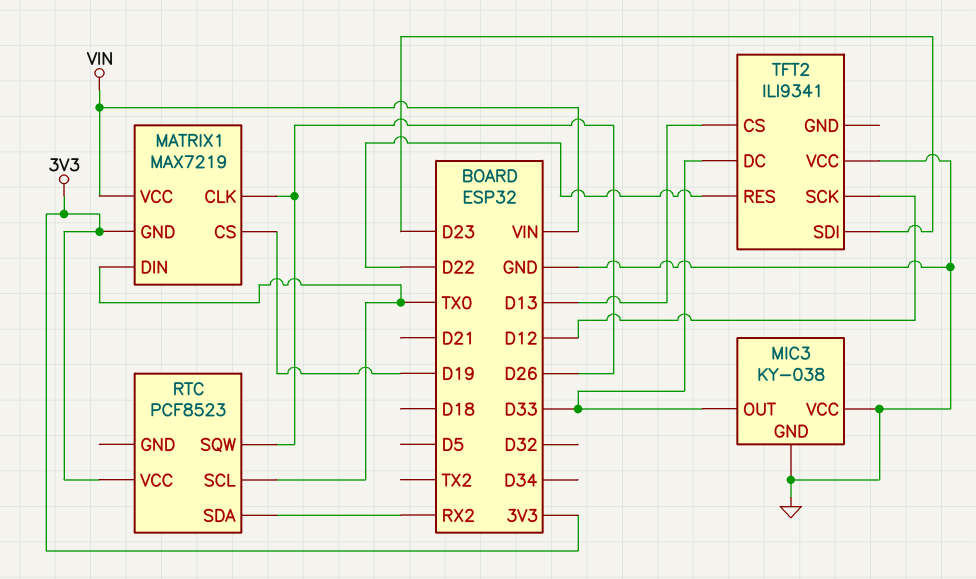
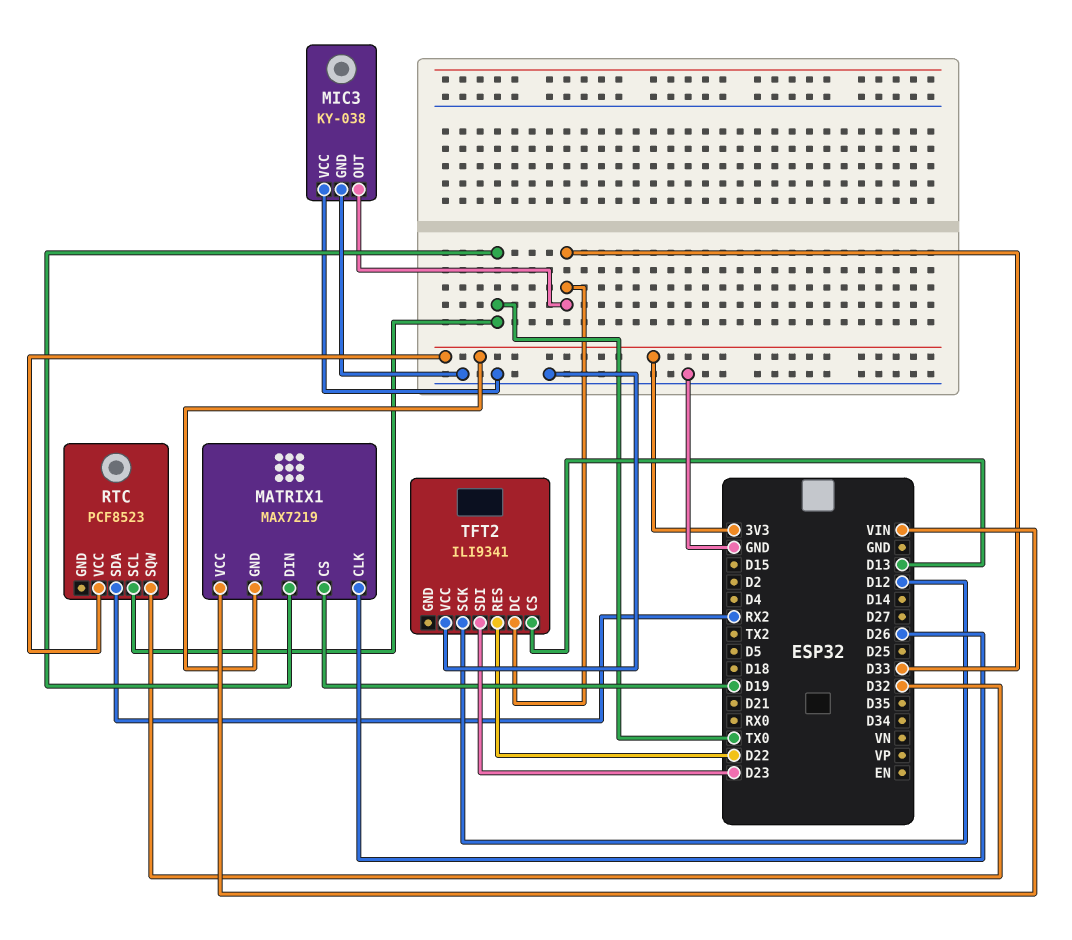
RTC pin SQW: D26 -> D32

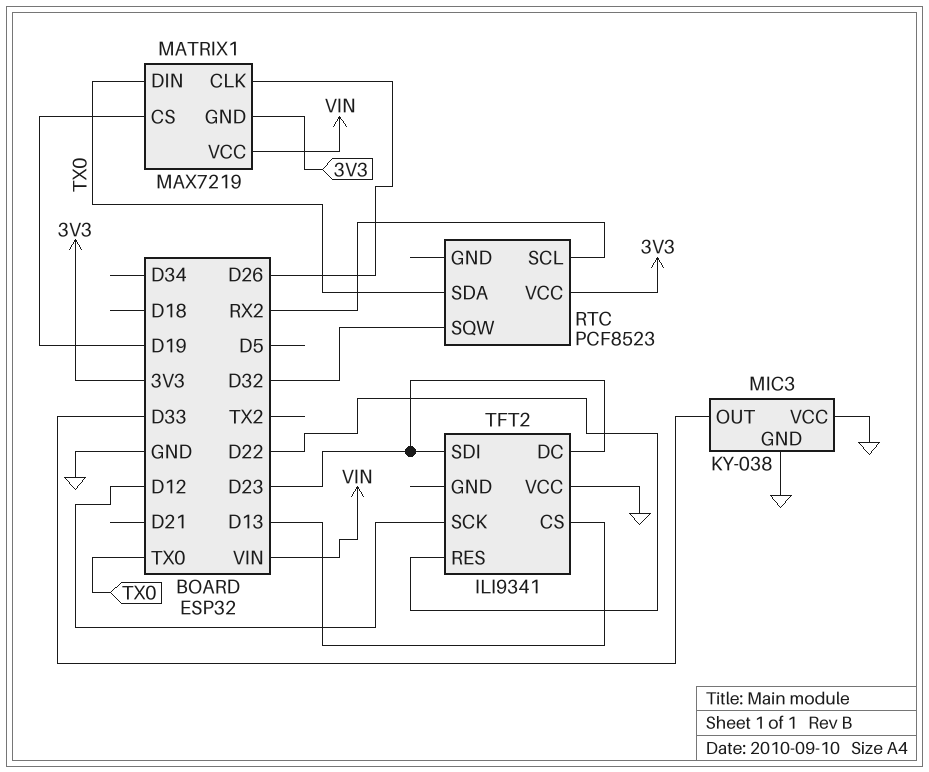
RTC pin SCL: TX0 -> RX2
RTC pin SDA: RX2 -> TX0
TFT2 pin DC: D33 -> D23

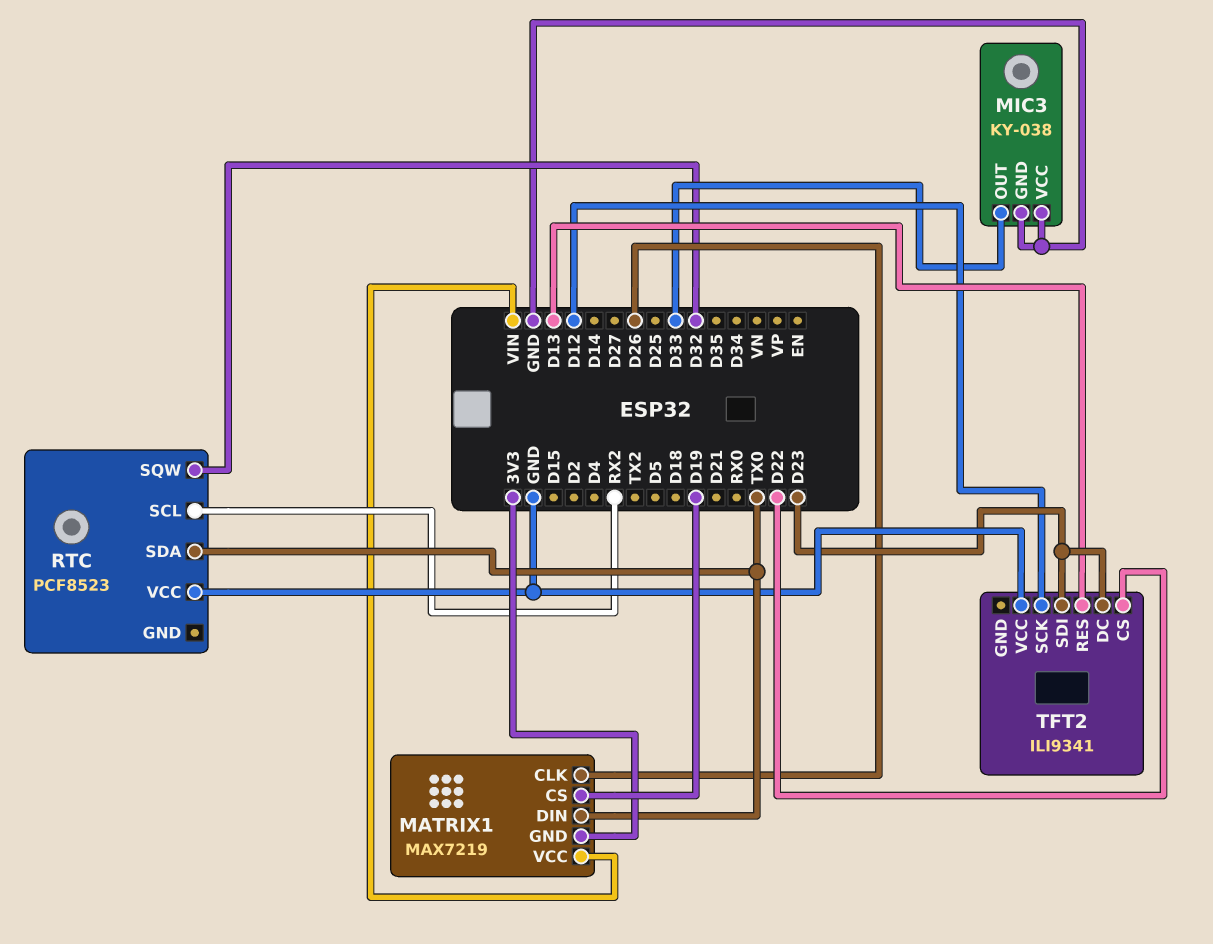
RTC pin VCC: 3V3 -> GND
TFT2 pin CS: D13 -> D22
TFT2 pin RES: D22 -> D13

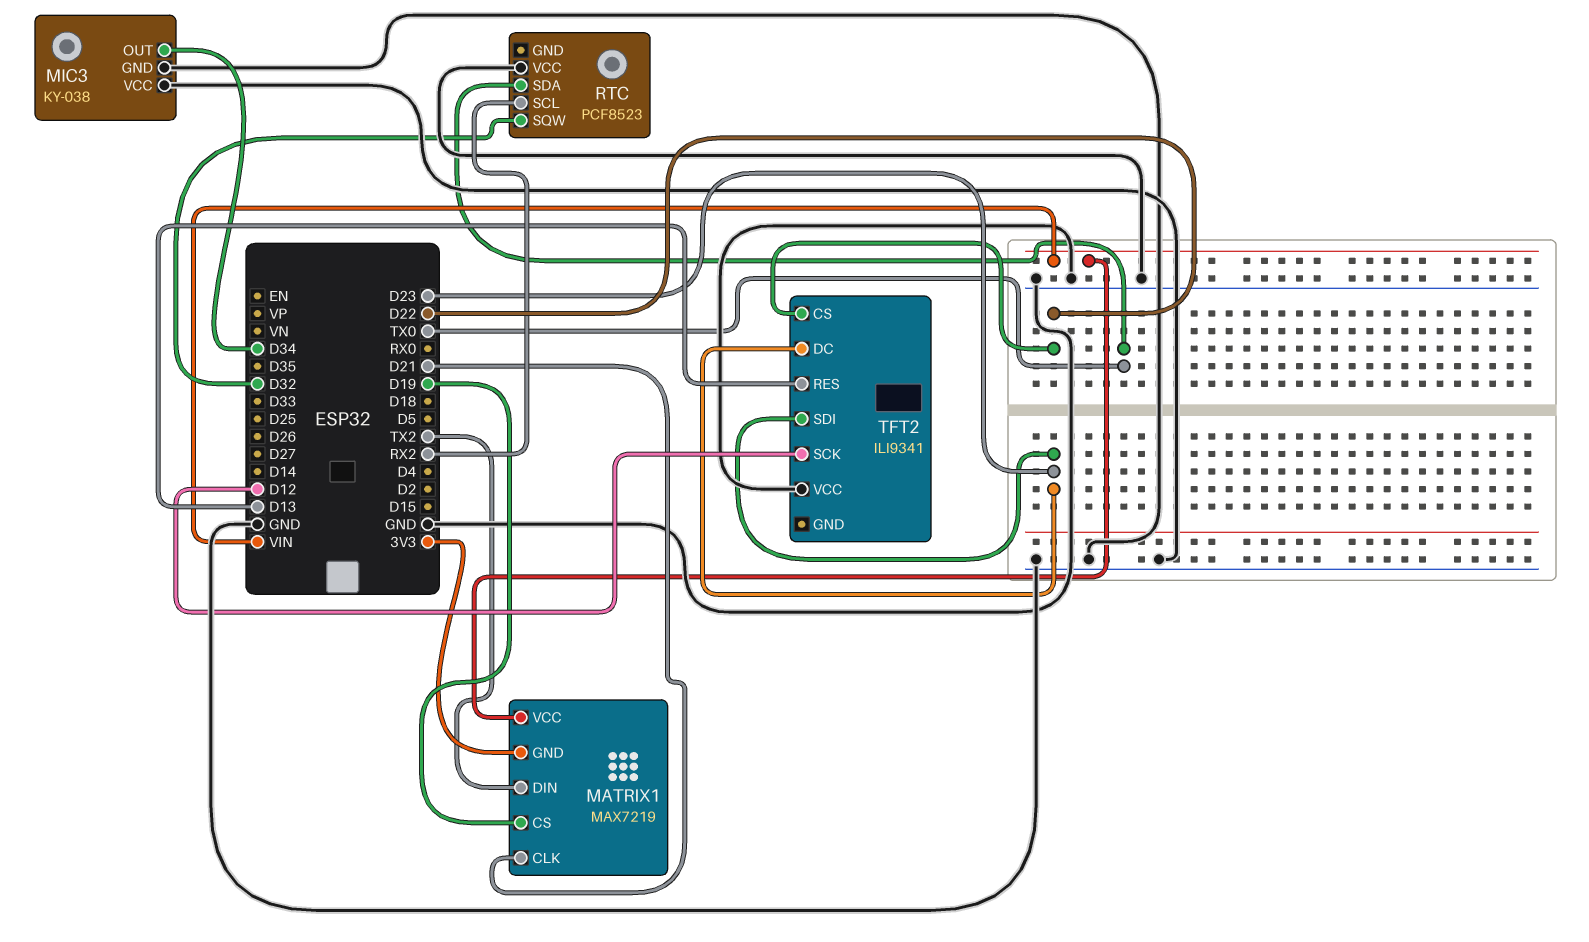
MATRIX1 pin CLK: D26 -> D21
MATRIX1 pin DIN: TX0 -> TX2
MIC3 pin OUT: D33 -> D34

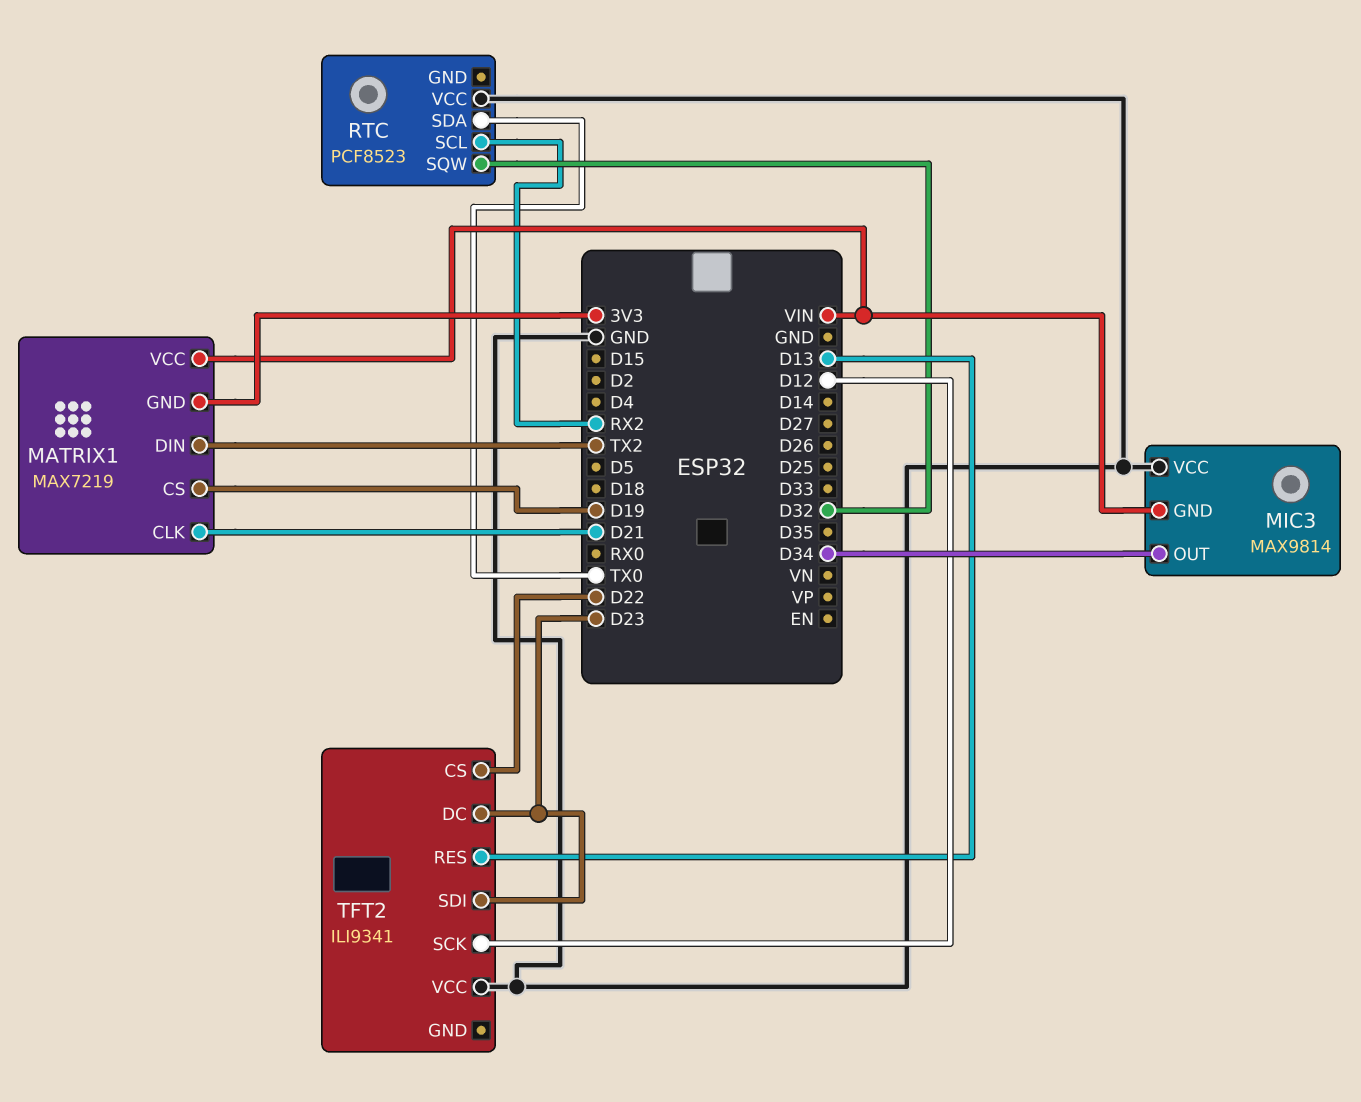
MIC3: KY-038 -> MAX9814
MIC3 pin GND: GND -> VIN

